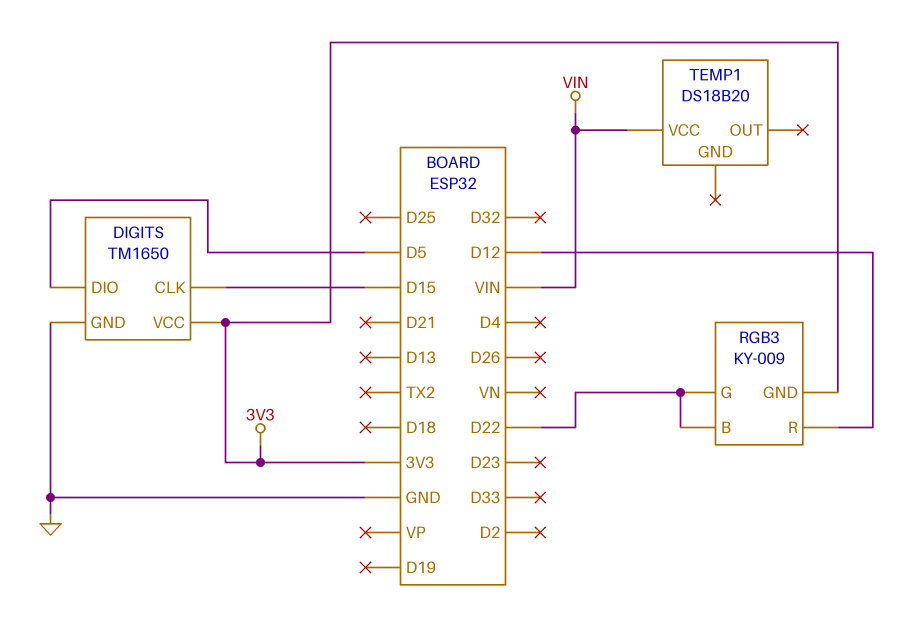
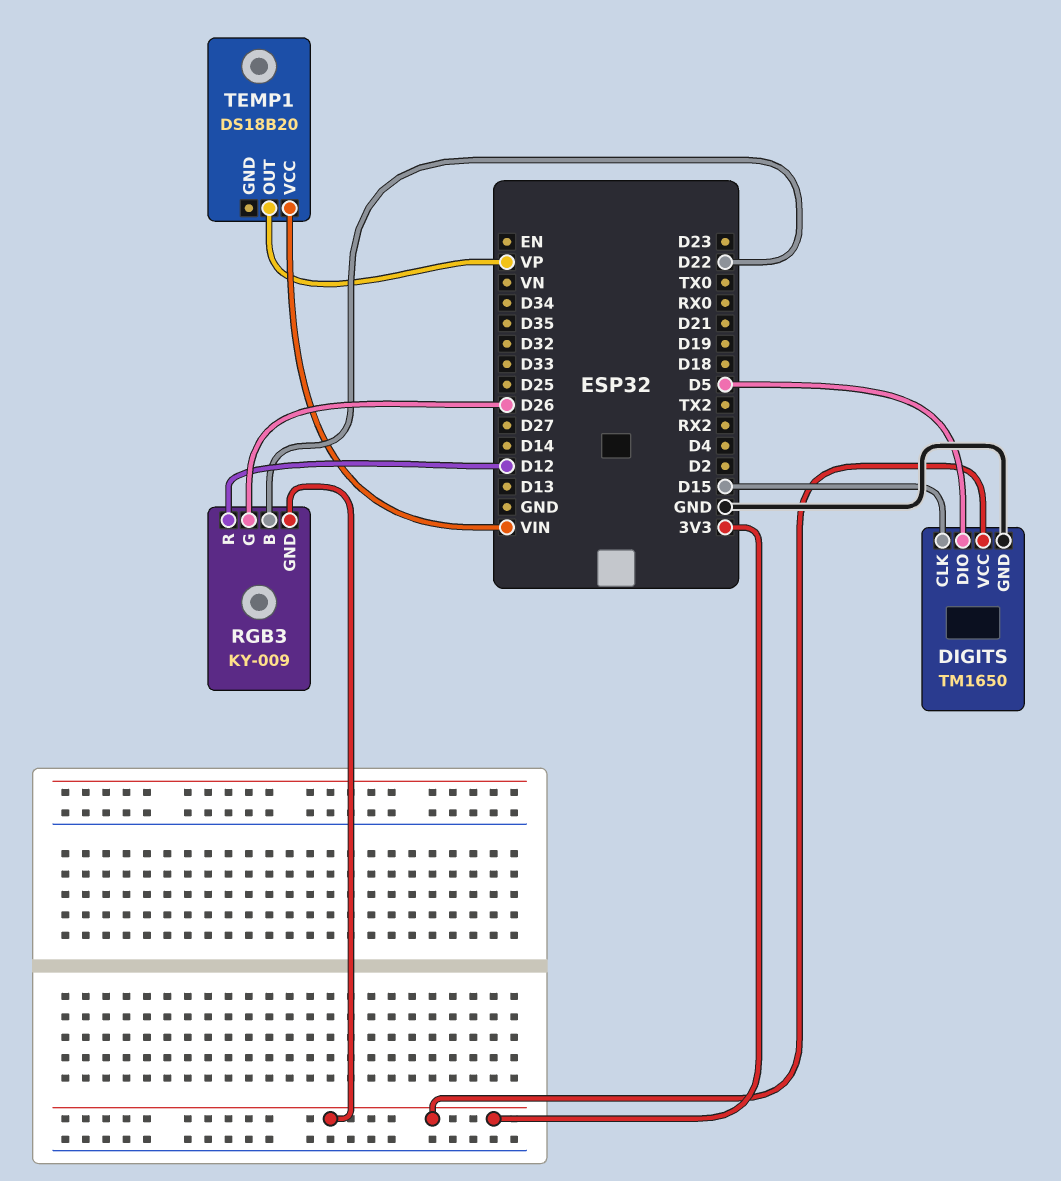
RGB3 pin G: D22 -> D26
TEMP1 pin OUT: none -> VP

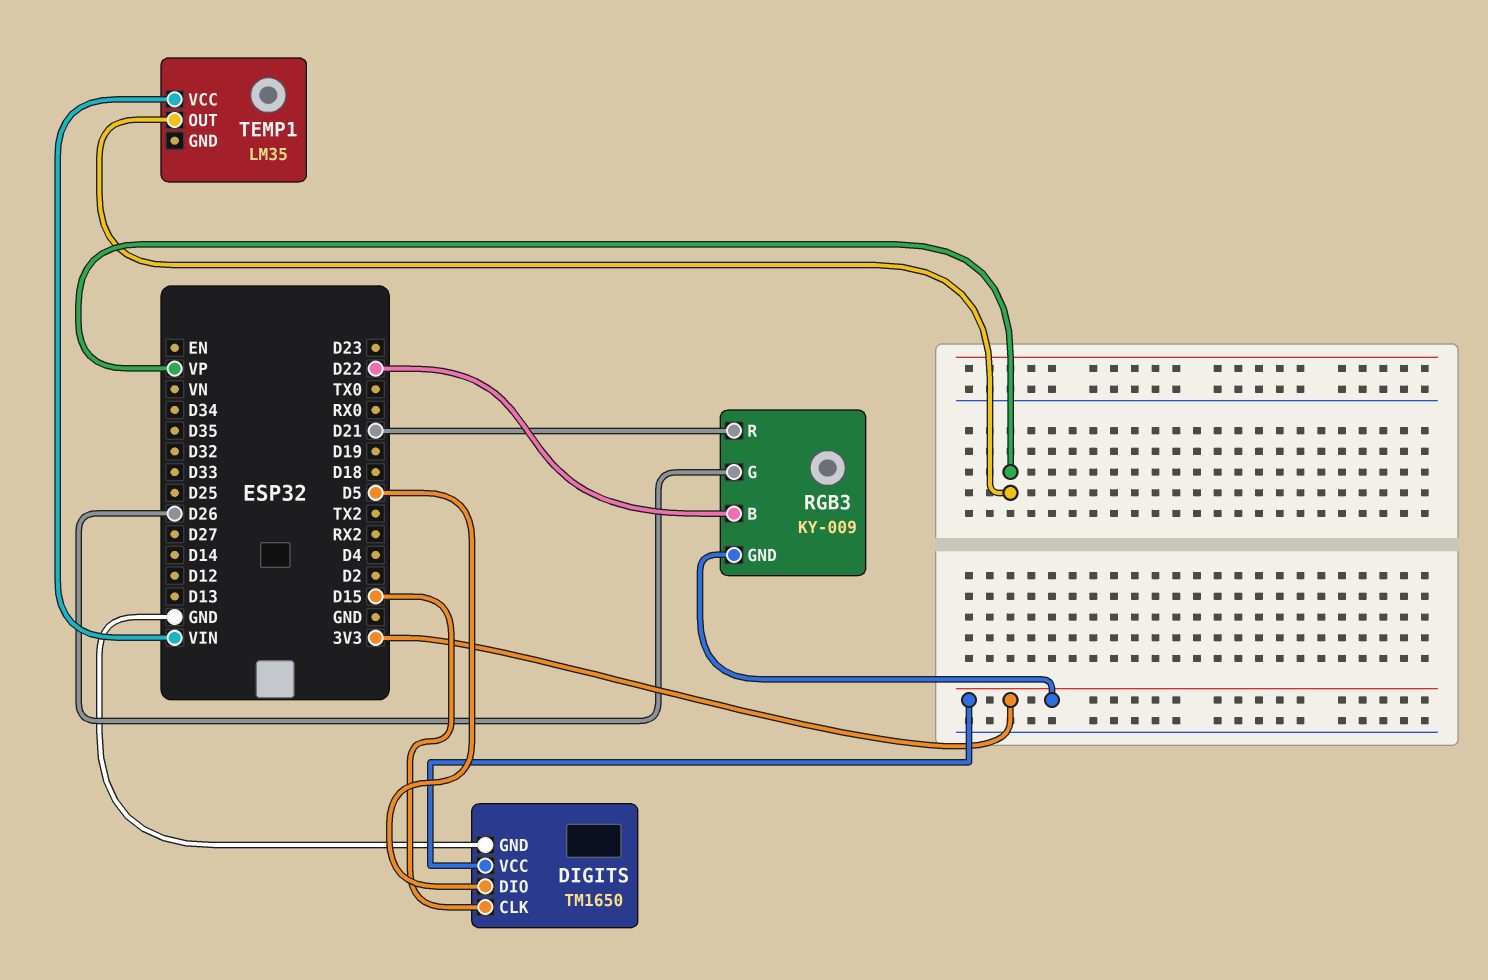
RGB3 pin R: D12 -> D21
TEMP1: DS18B20 -> LM35

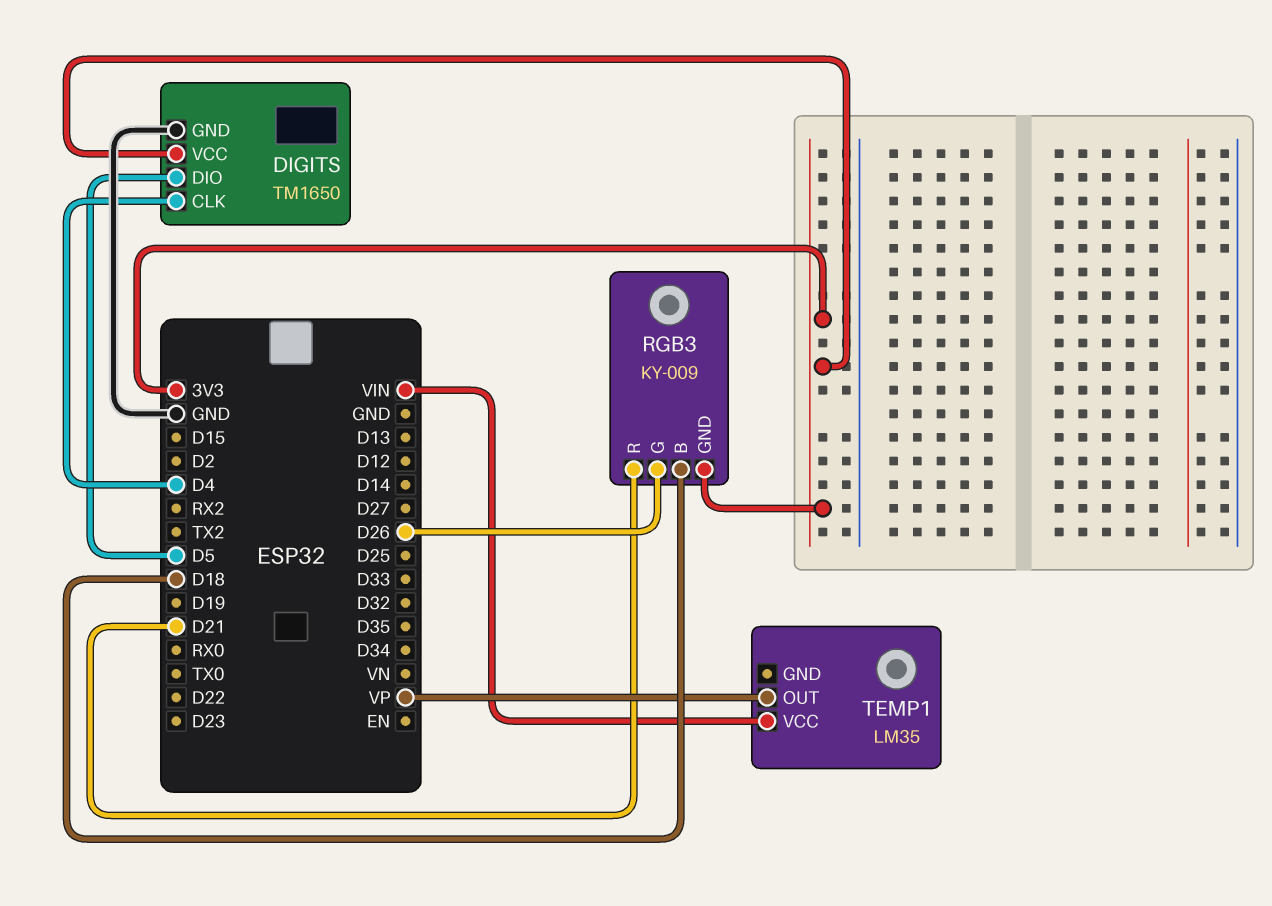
DIGITS pin CLK: D15 -> D4
RGB3 pin B: D22 -> D18

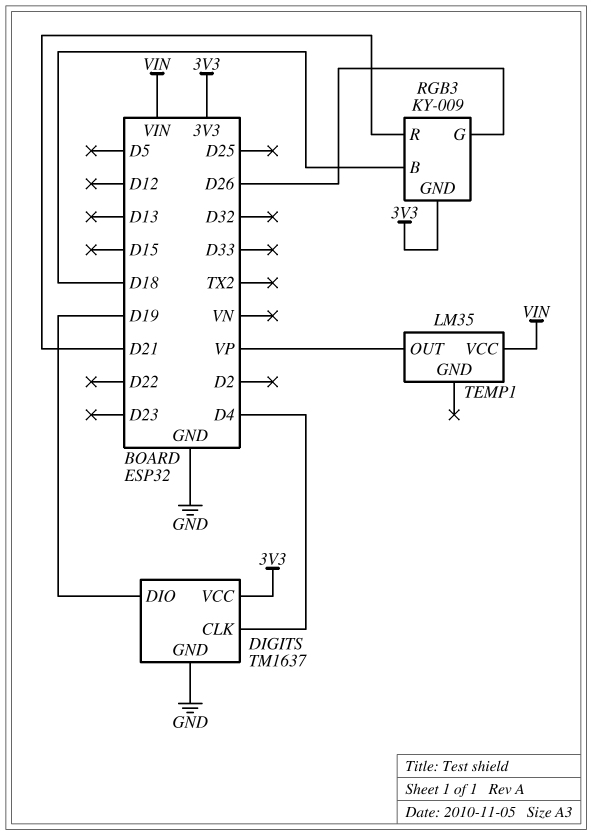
DIGITS: TM1650 -> TM1637
DIGITS pin DIO: D5 -> D19

